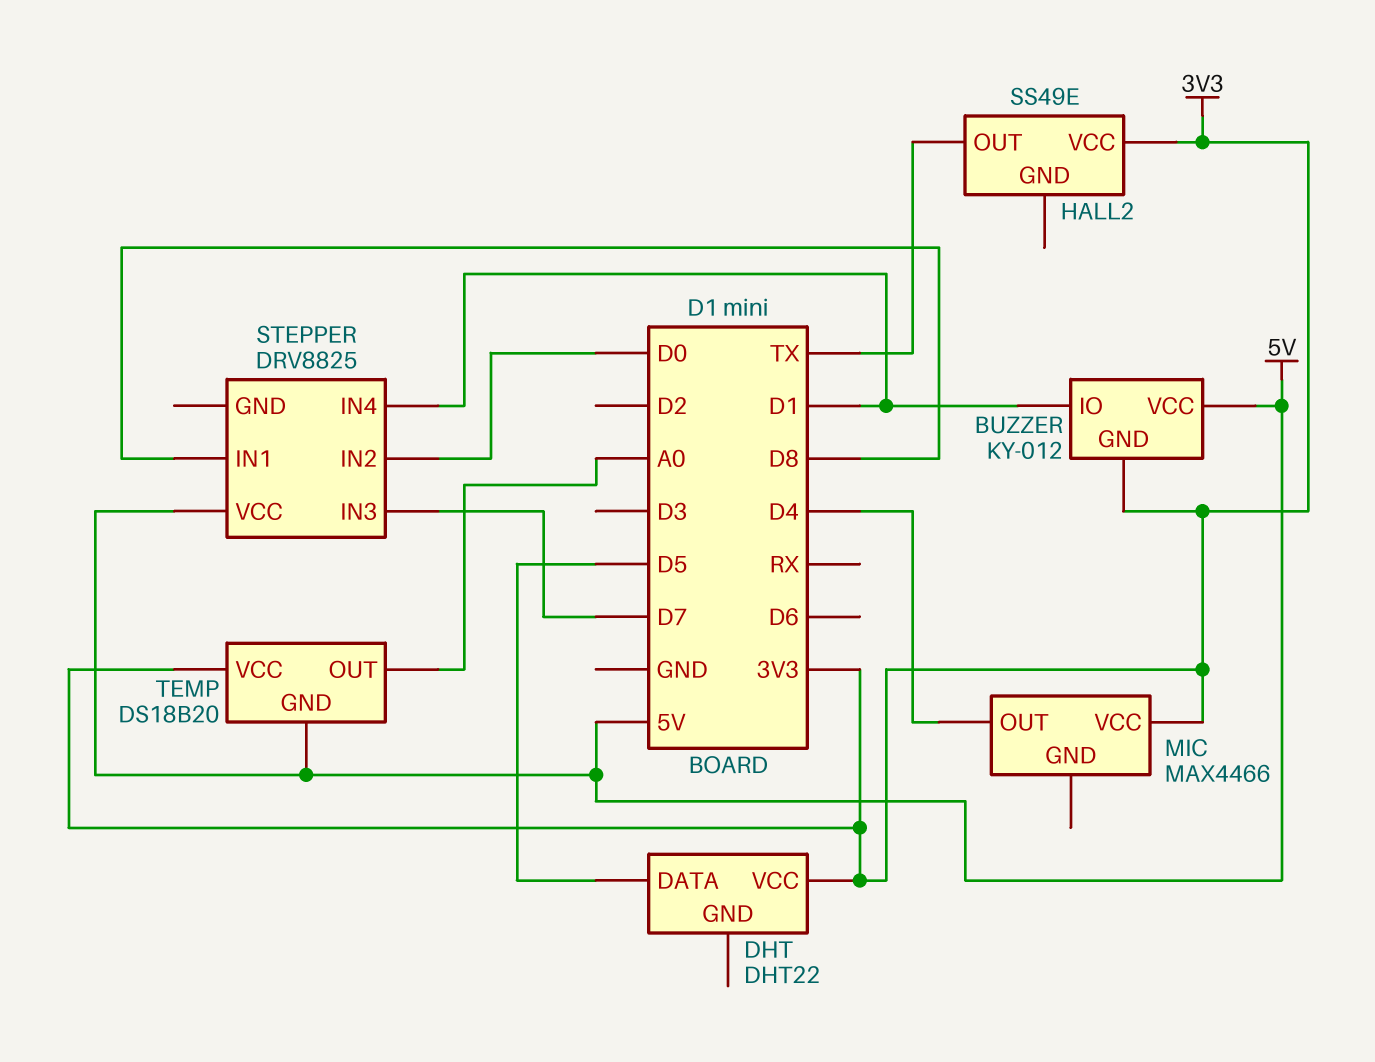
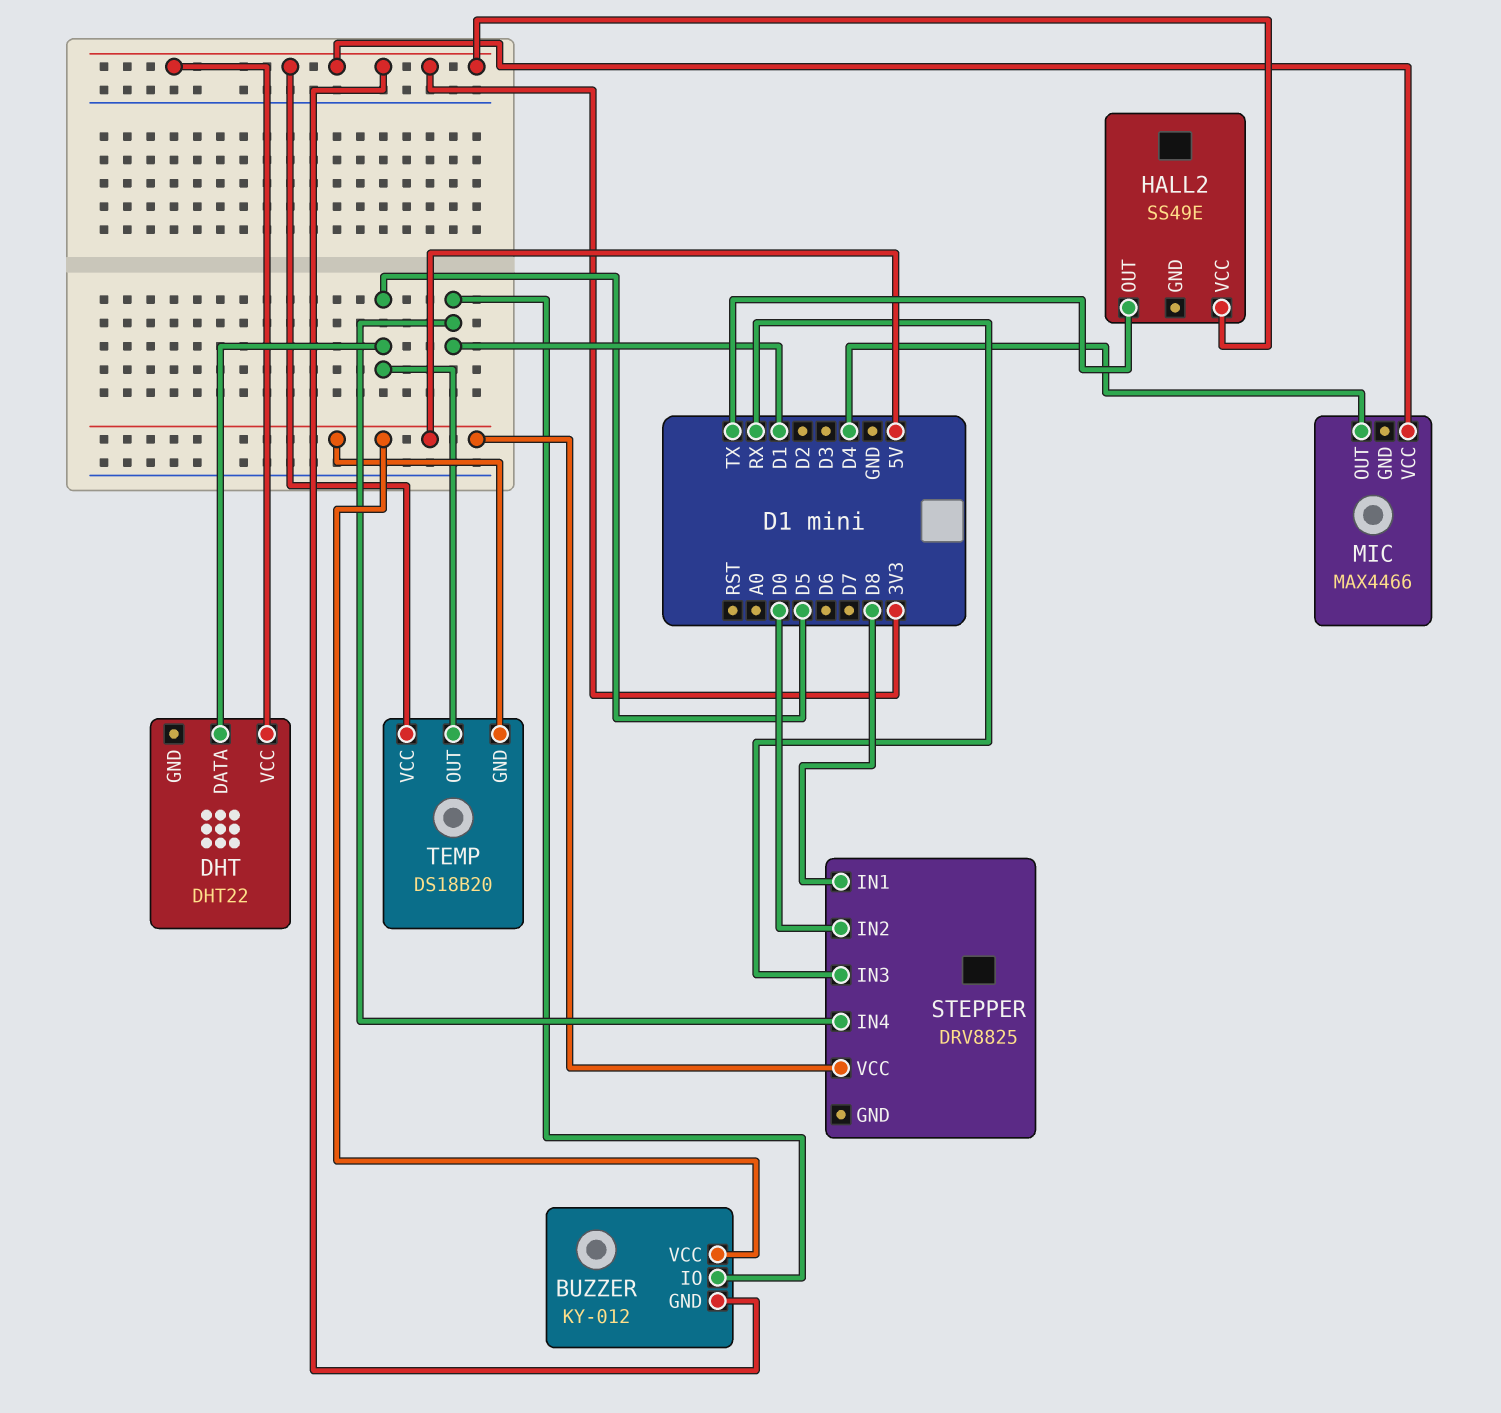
STEPPER pin IN3: D7 -> RX
TEMP pin OUT: A0 -> D5

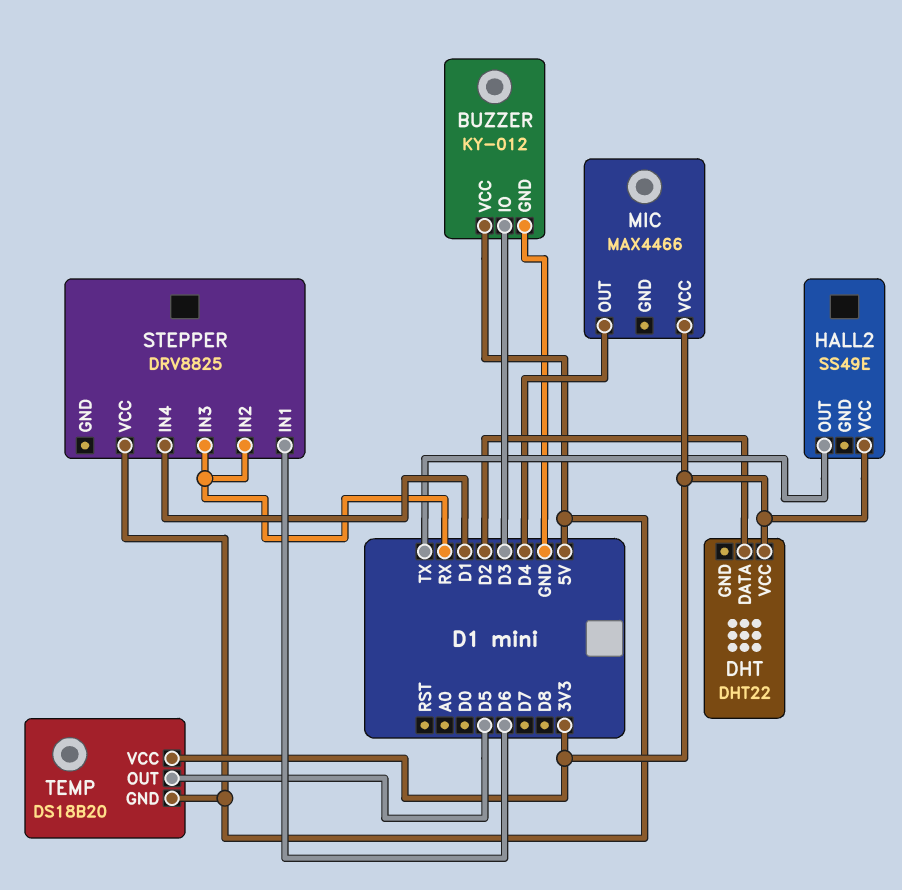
BUZZER pin GND: 3V3 -> GND
BUZZER pin IO: D1 -> D3
DHT pin DATA: D5 -> D2
STEPPER pin IN1: D8 -> D6
STEPPER pin IN2: D0 -> RX

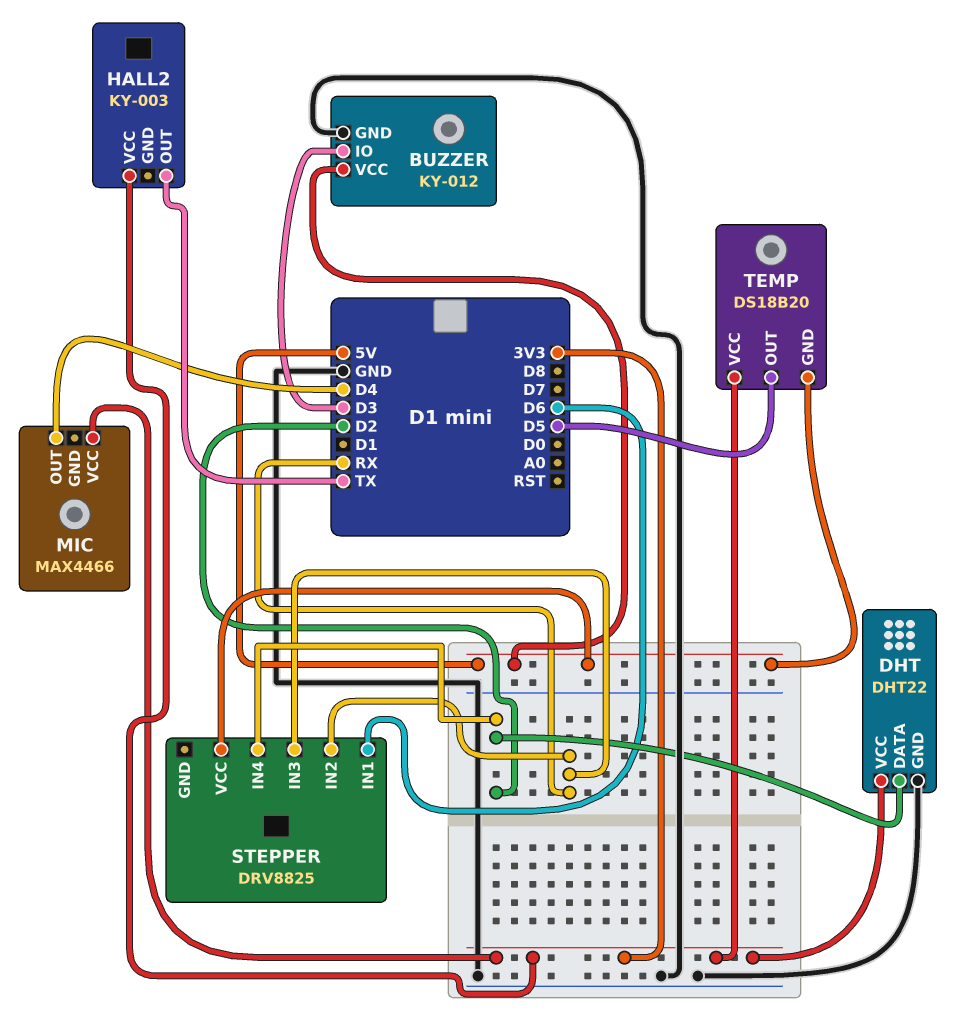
DHT pin GND: none -> GND
HALL2: SS49E -> KY-003
STEPPER pin IN4: D1 -> D2

